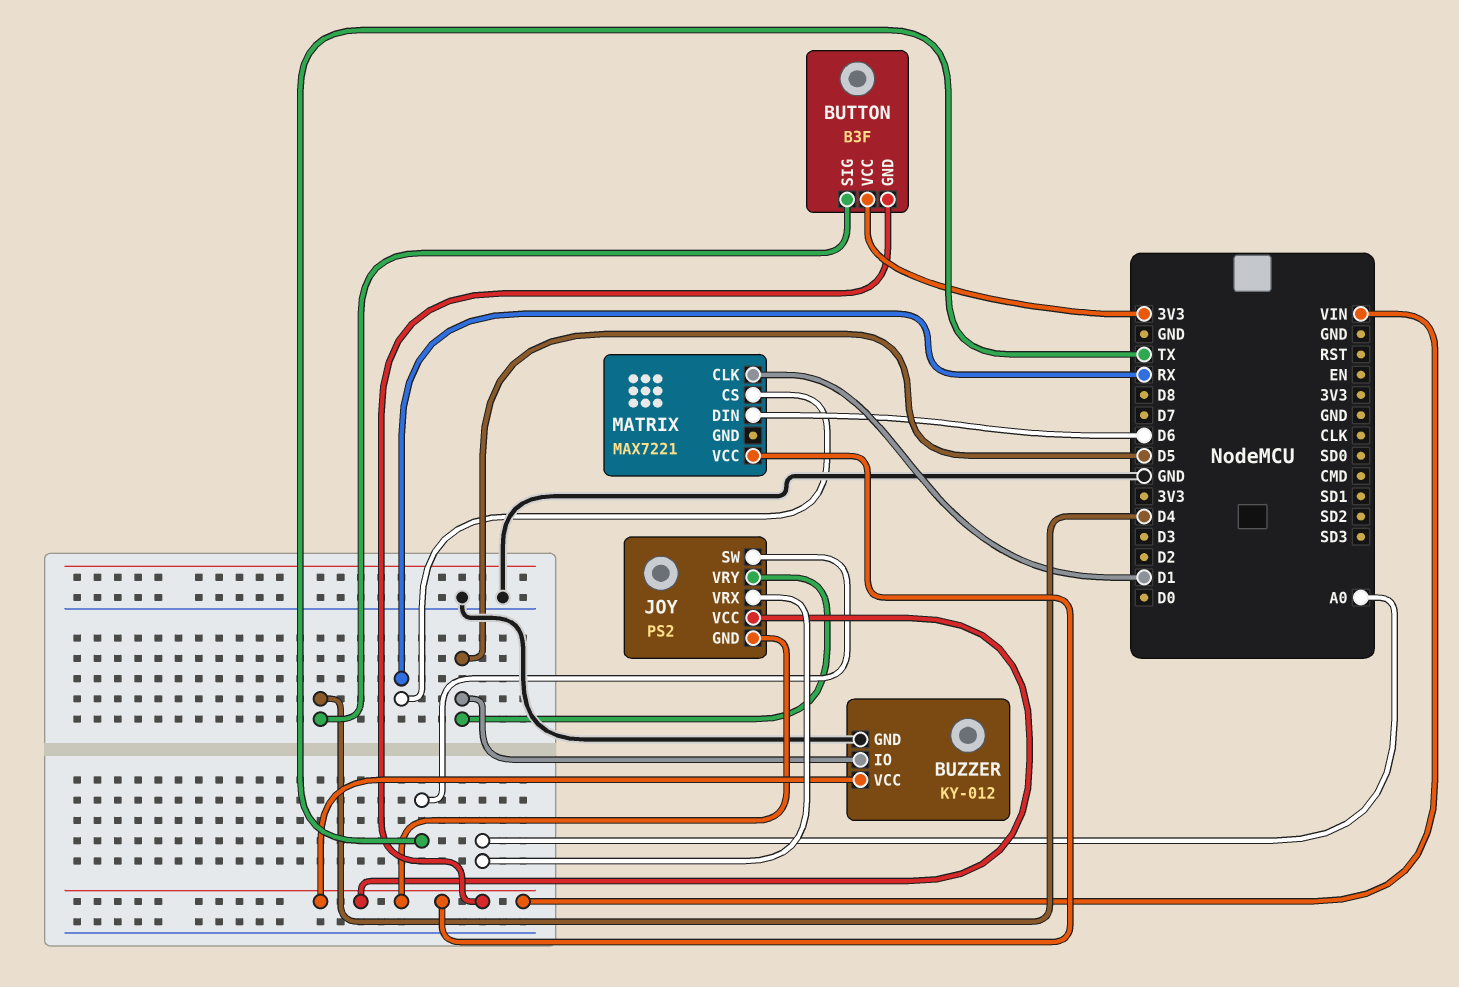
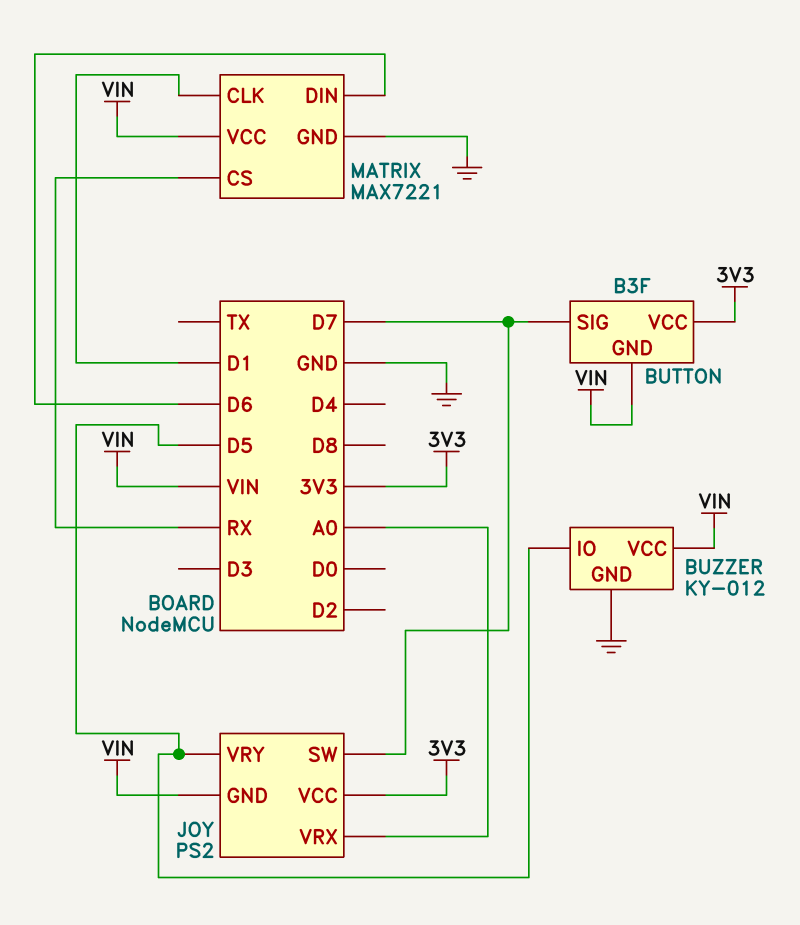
BUTTON pin SIG: D4 -> D7
JOY pin SW: TX -> D7
JOY pin VCC: VIN -> 3V3
MATRIX pin GND: none -> GND

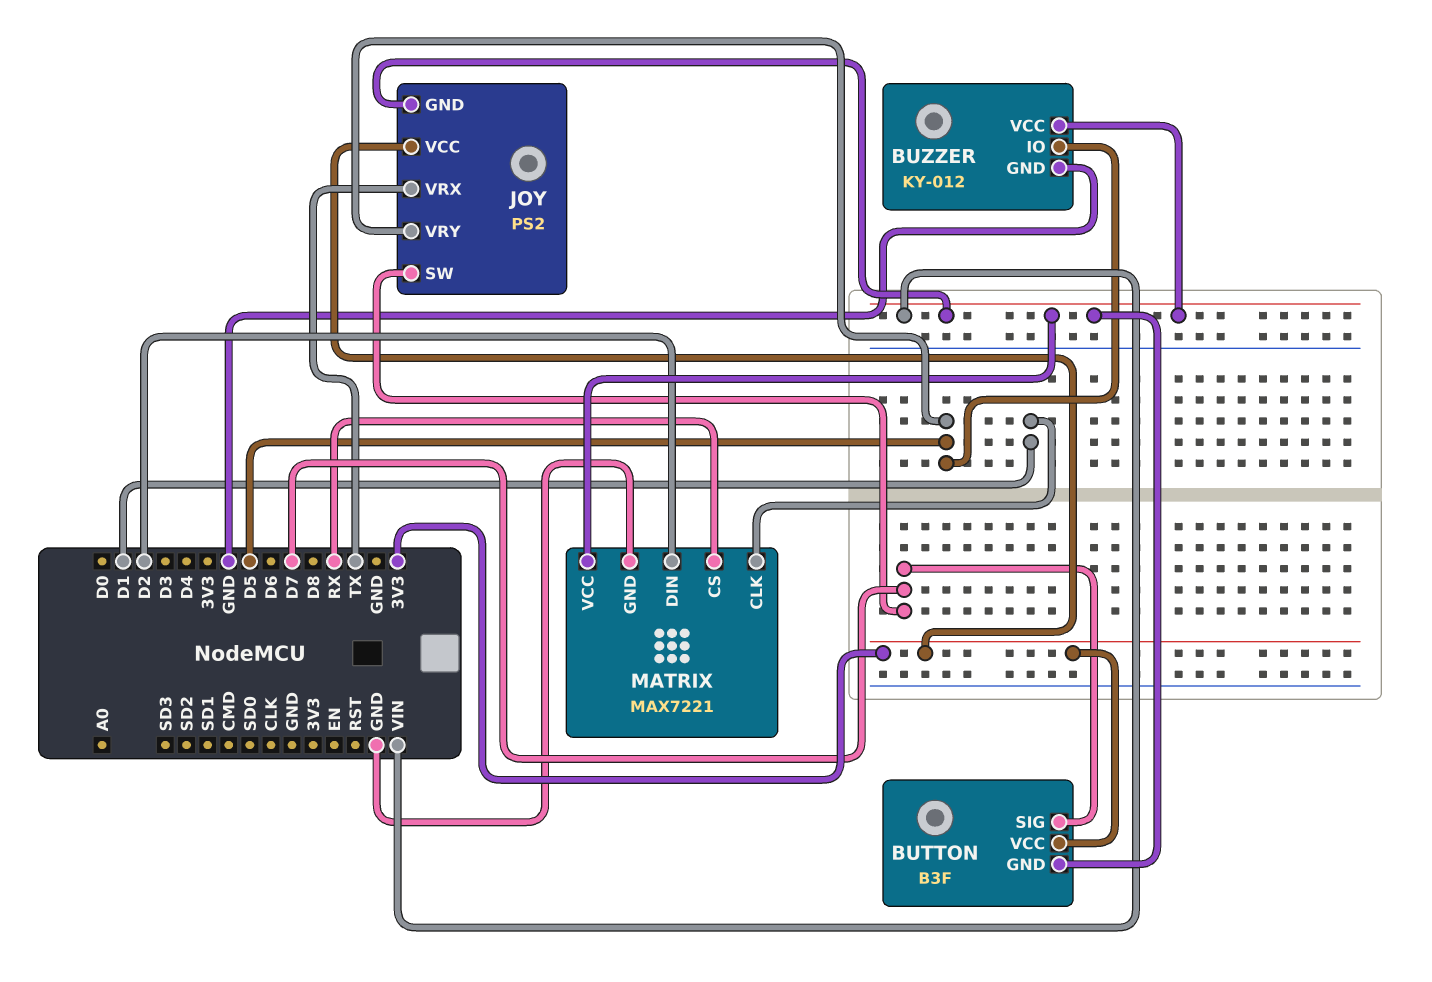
JOY pin VRX: A0 -> TX
MATRIX pin DIN: D6 -> D2

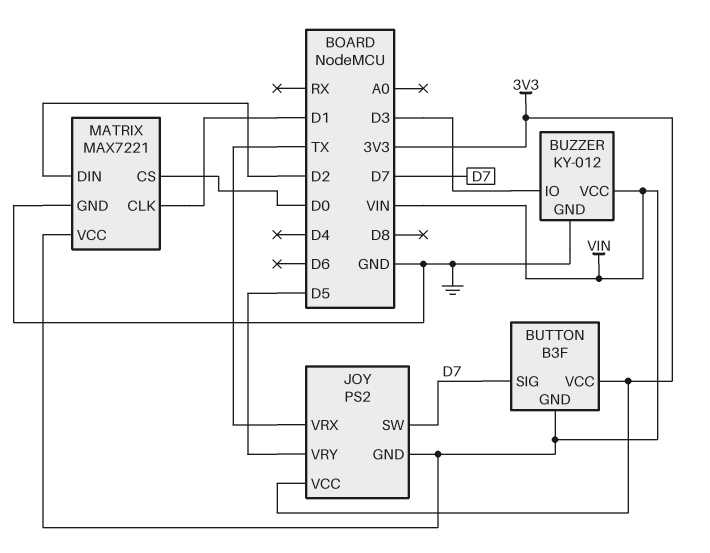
BUZZER pin IO: D5 -> D3
MATRIX pin CS: RX -> D0

